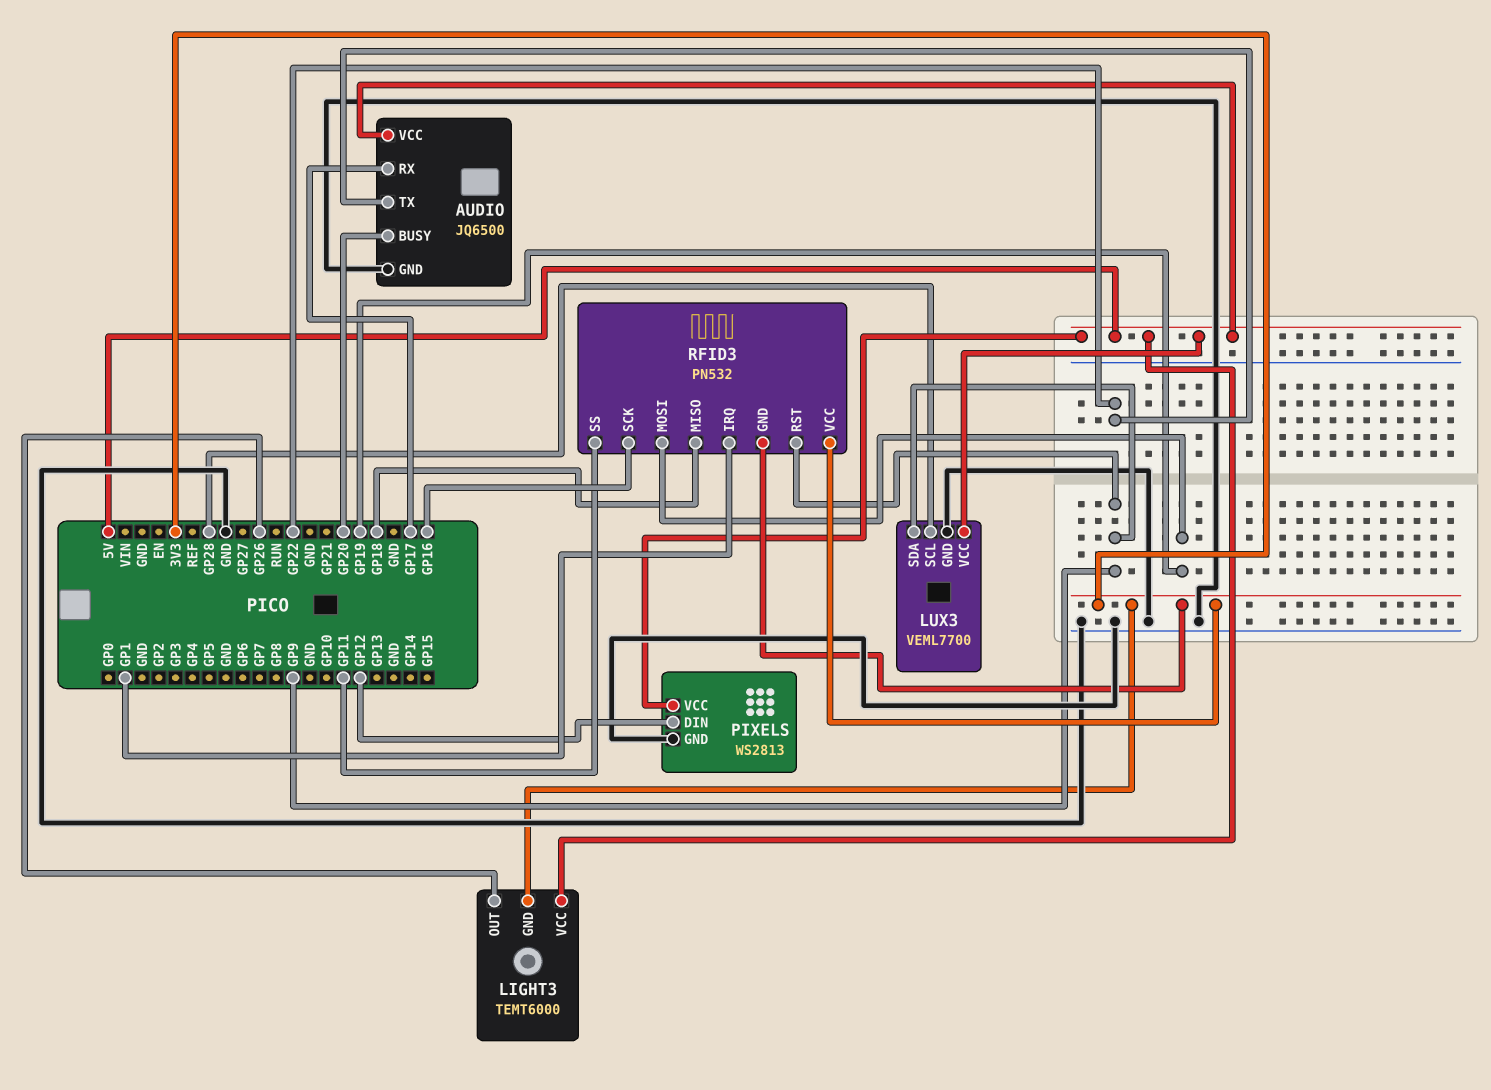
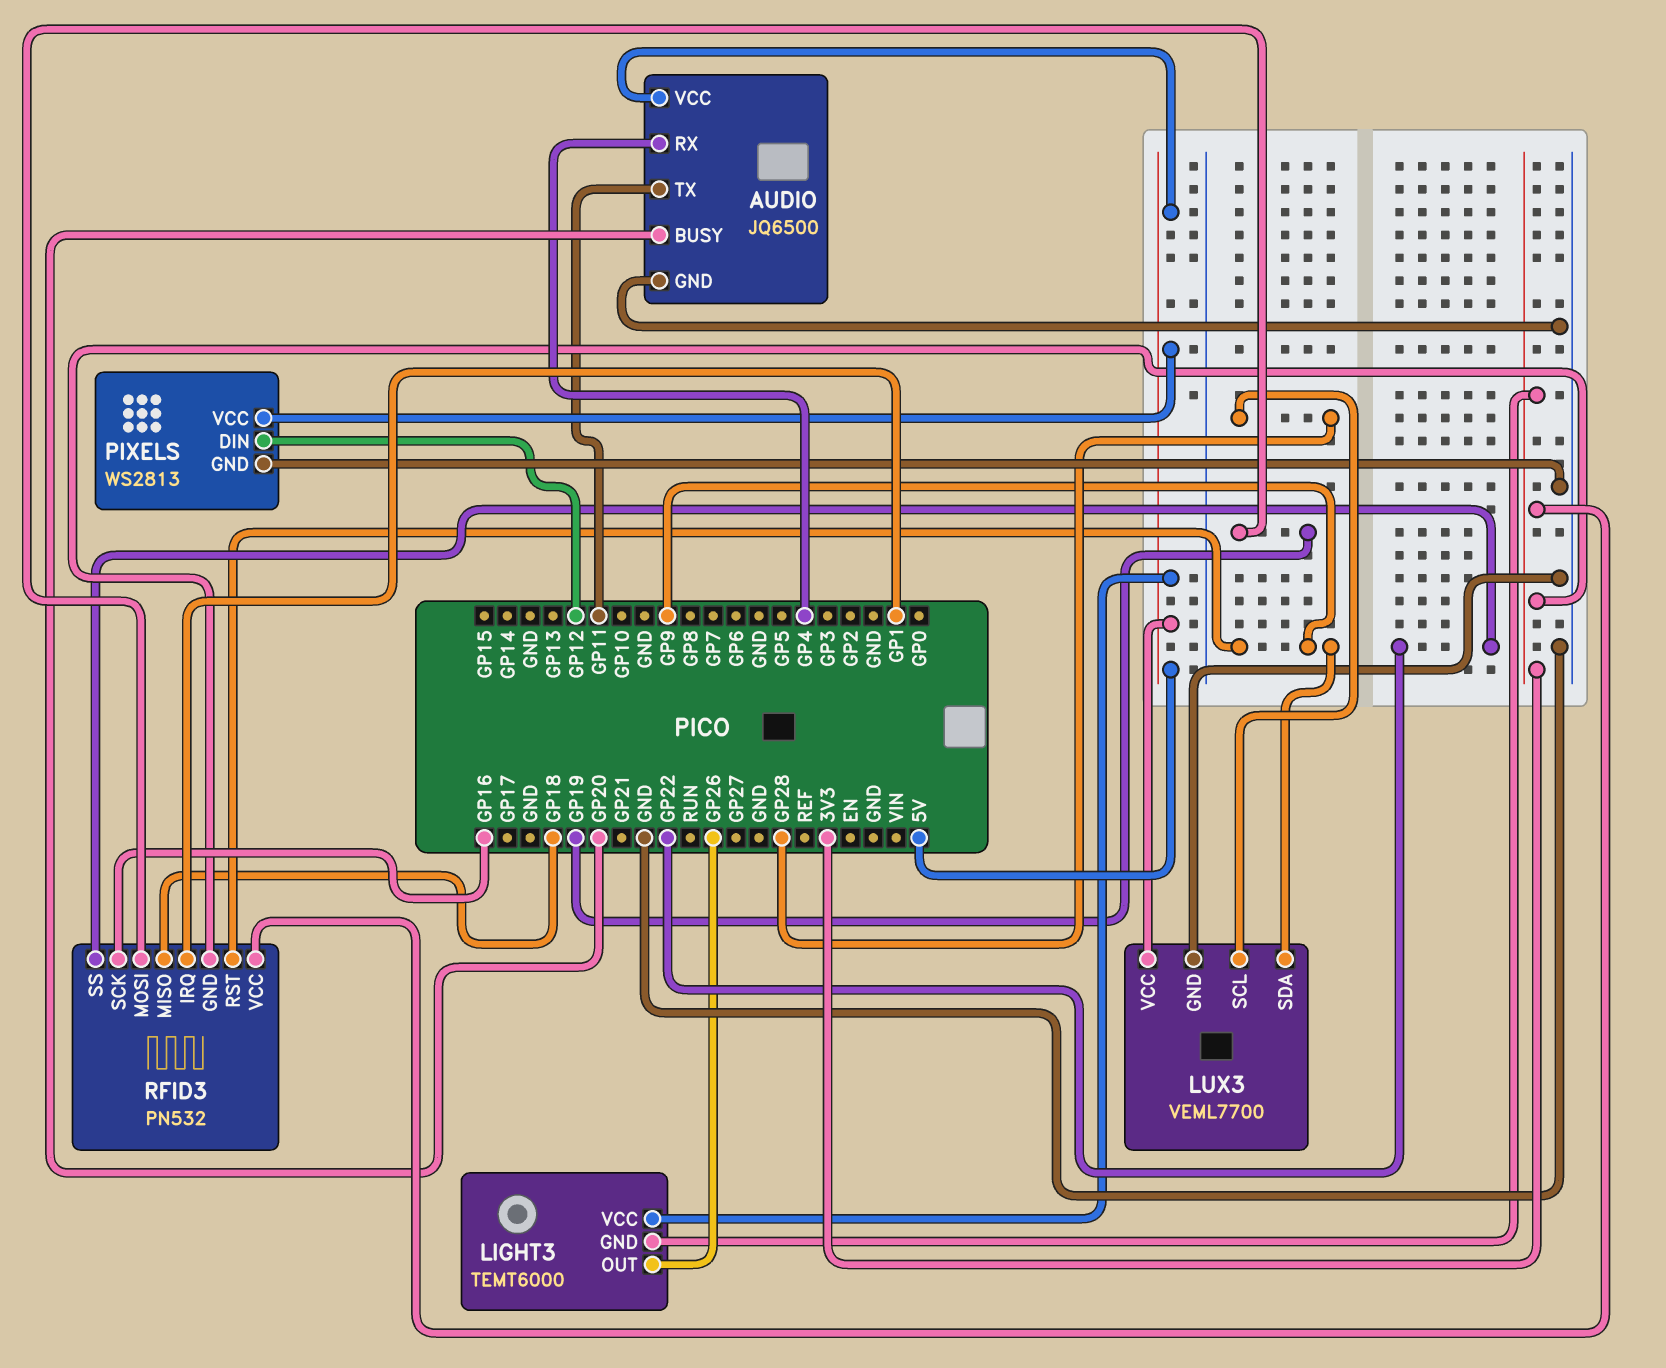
AUDIO pin RX: GP17 -> GP4
AUDIO pin TX: GP22 -> GP11
RFID3 pin SS: GP11 -> GP22

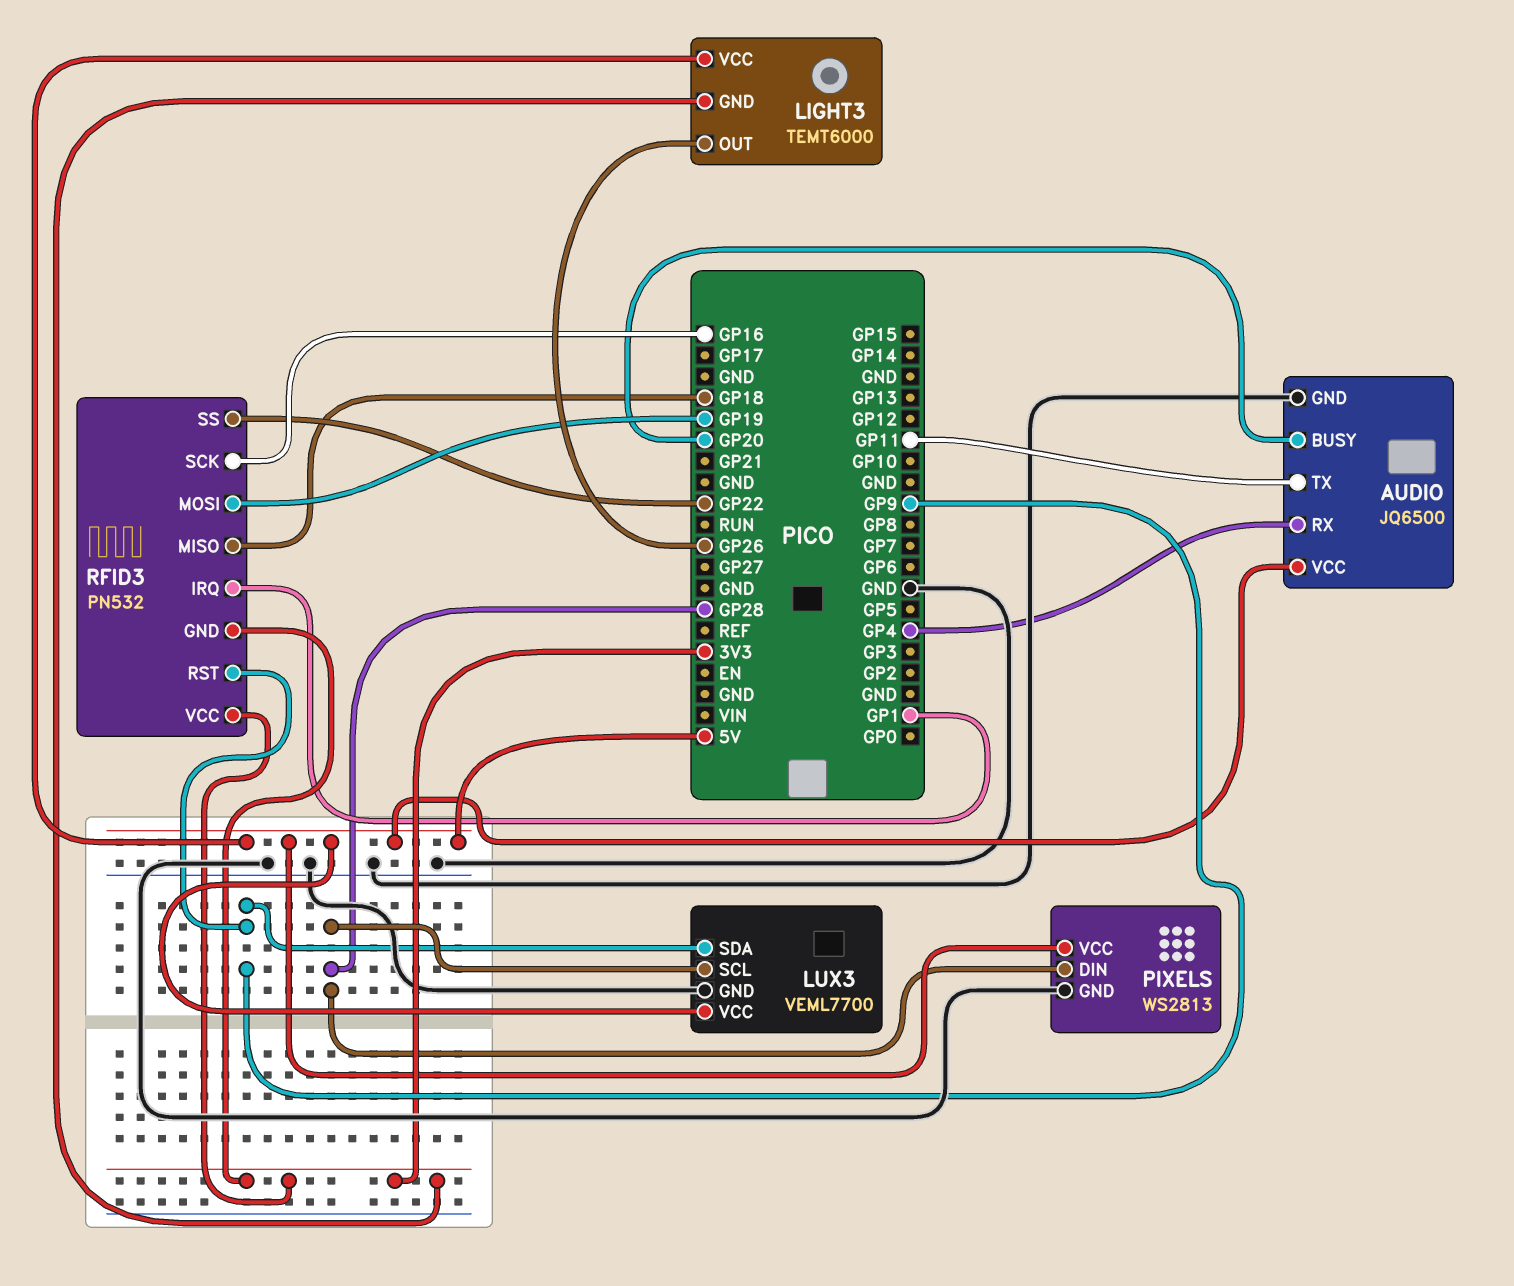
PIXELS pin DIN: GP12 -> GP28

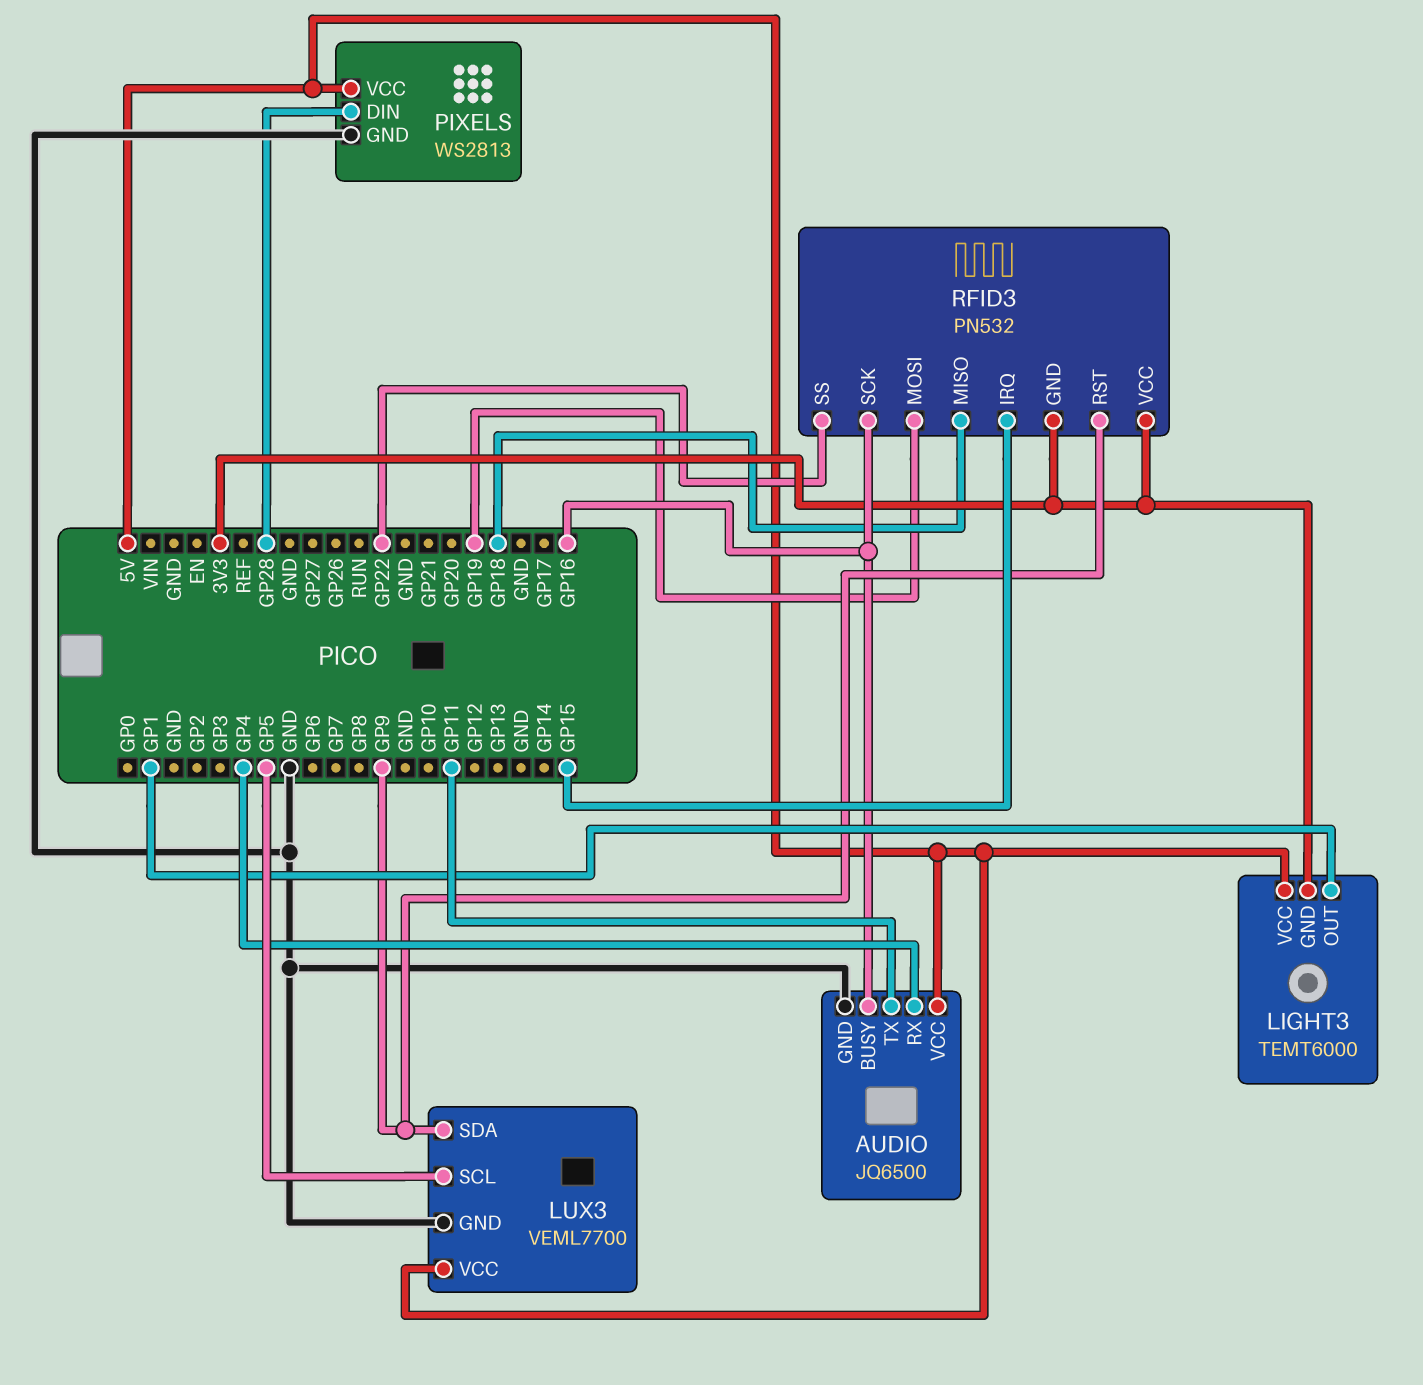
AUDIO pin BUSY: GP20 -> GP16
LIGHT3 pin OUT: GP26 -> GP1
LUX3 pin SCL: GP28 -> GP5
RFID3 pin IRQ: GP1 -> GP15

